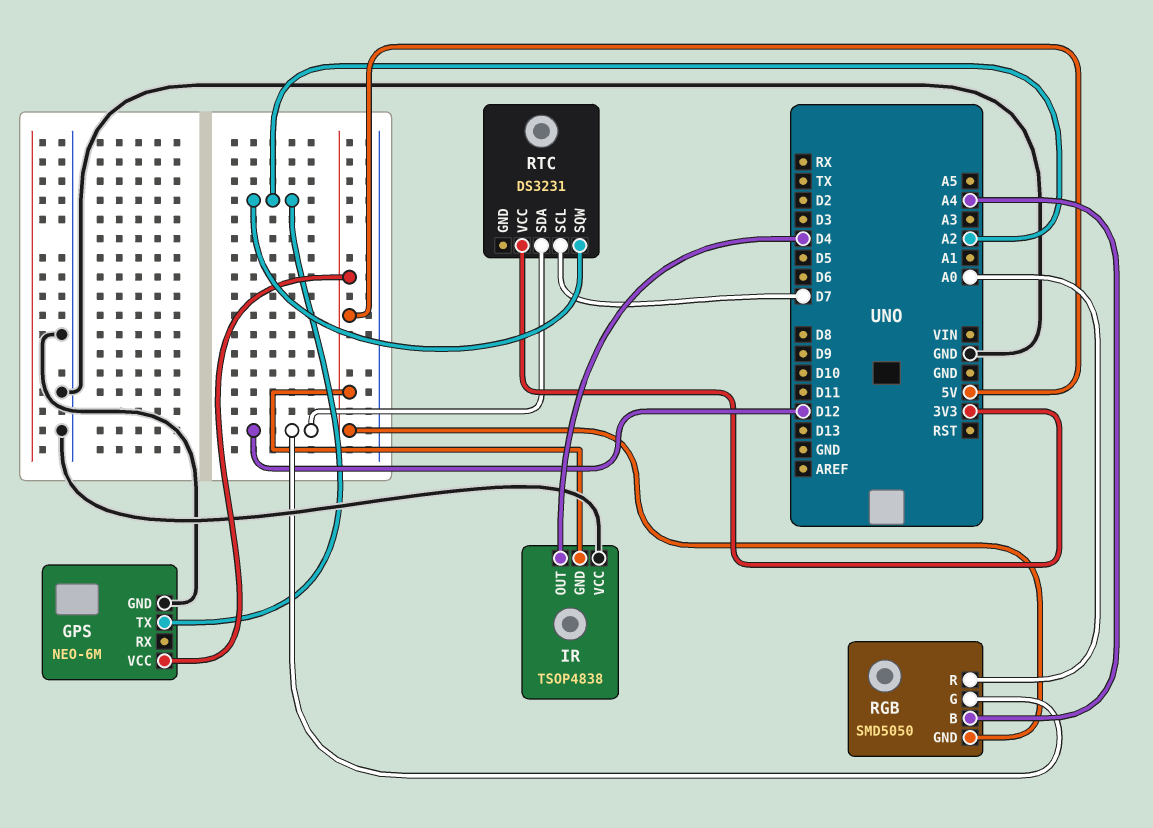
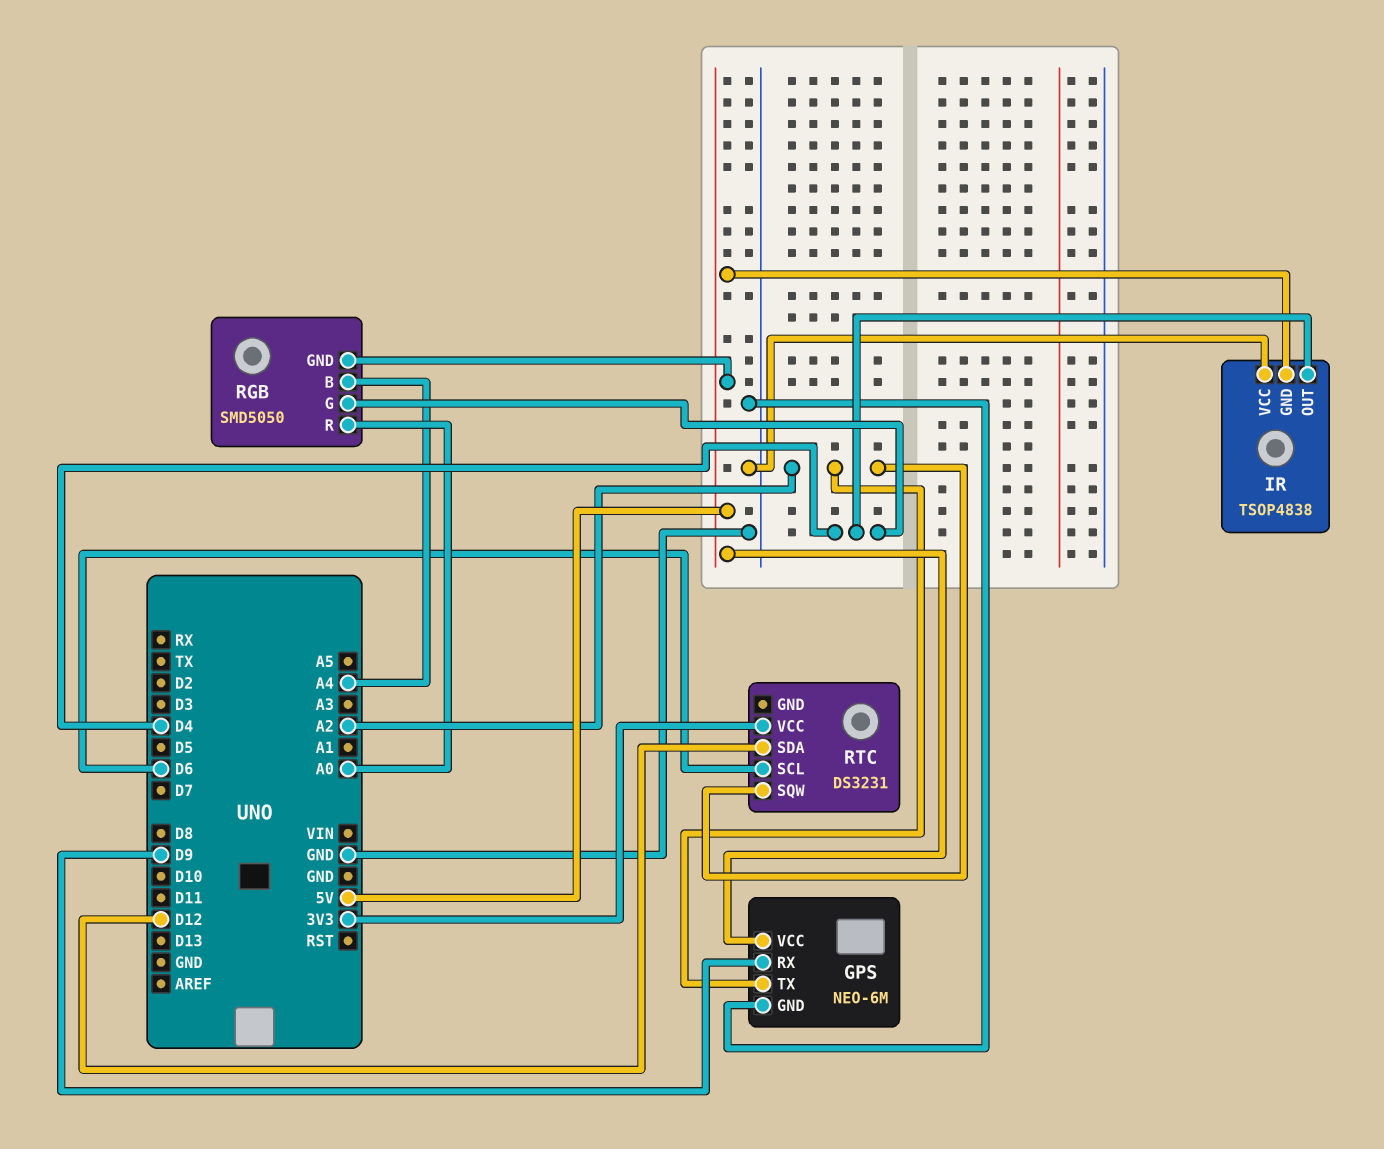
GPS pin RX: none -> D9
RGB pin G: D12 -> D4
RTC pin SCL: D7 -> D6

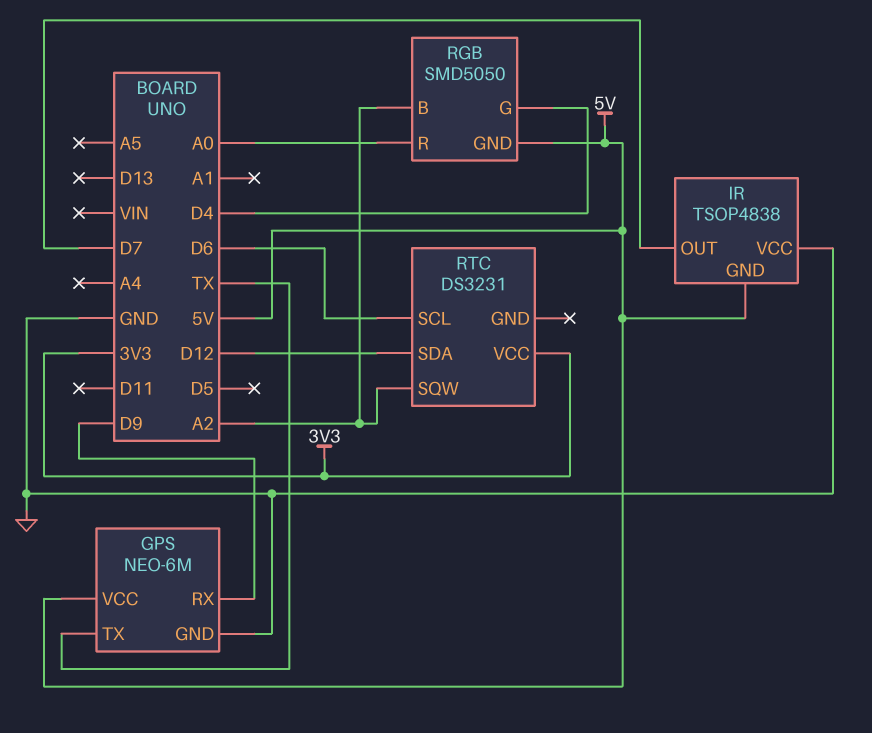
GPS pin TX: A2 -> TX
IR pin OUT: D4 -> D7
RGB pin B: A4 -> A2

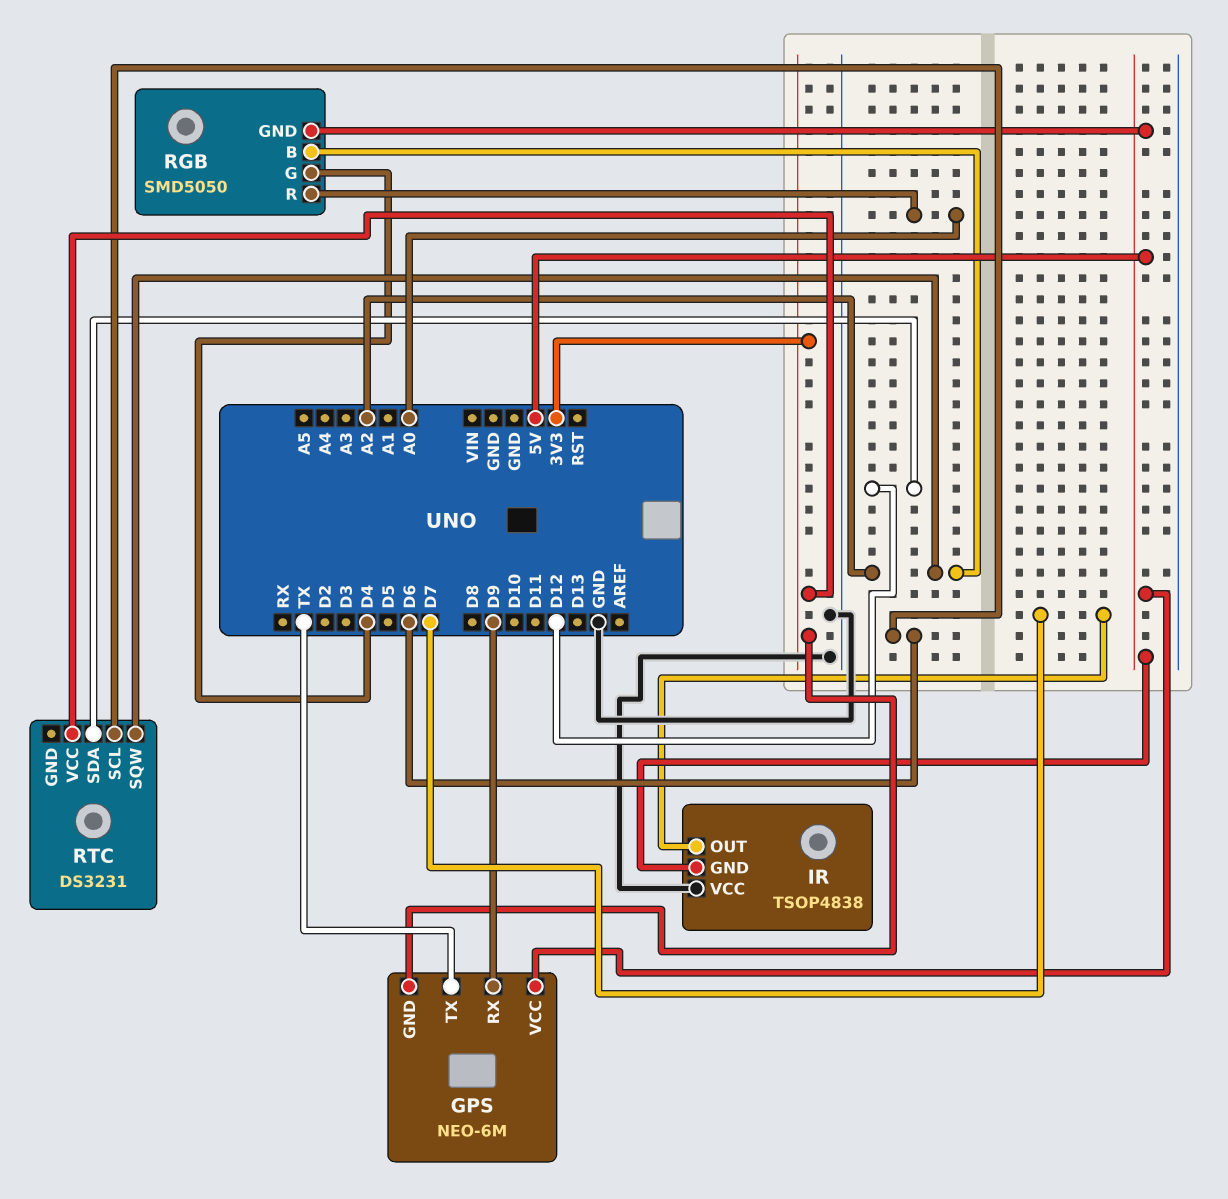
GPS pin GND: GND -> 3V3

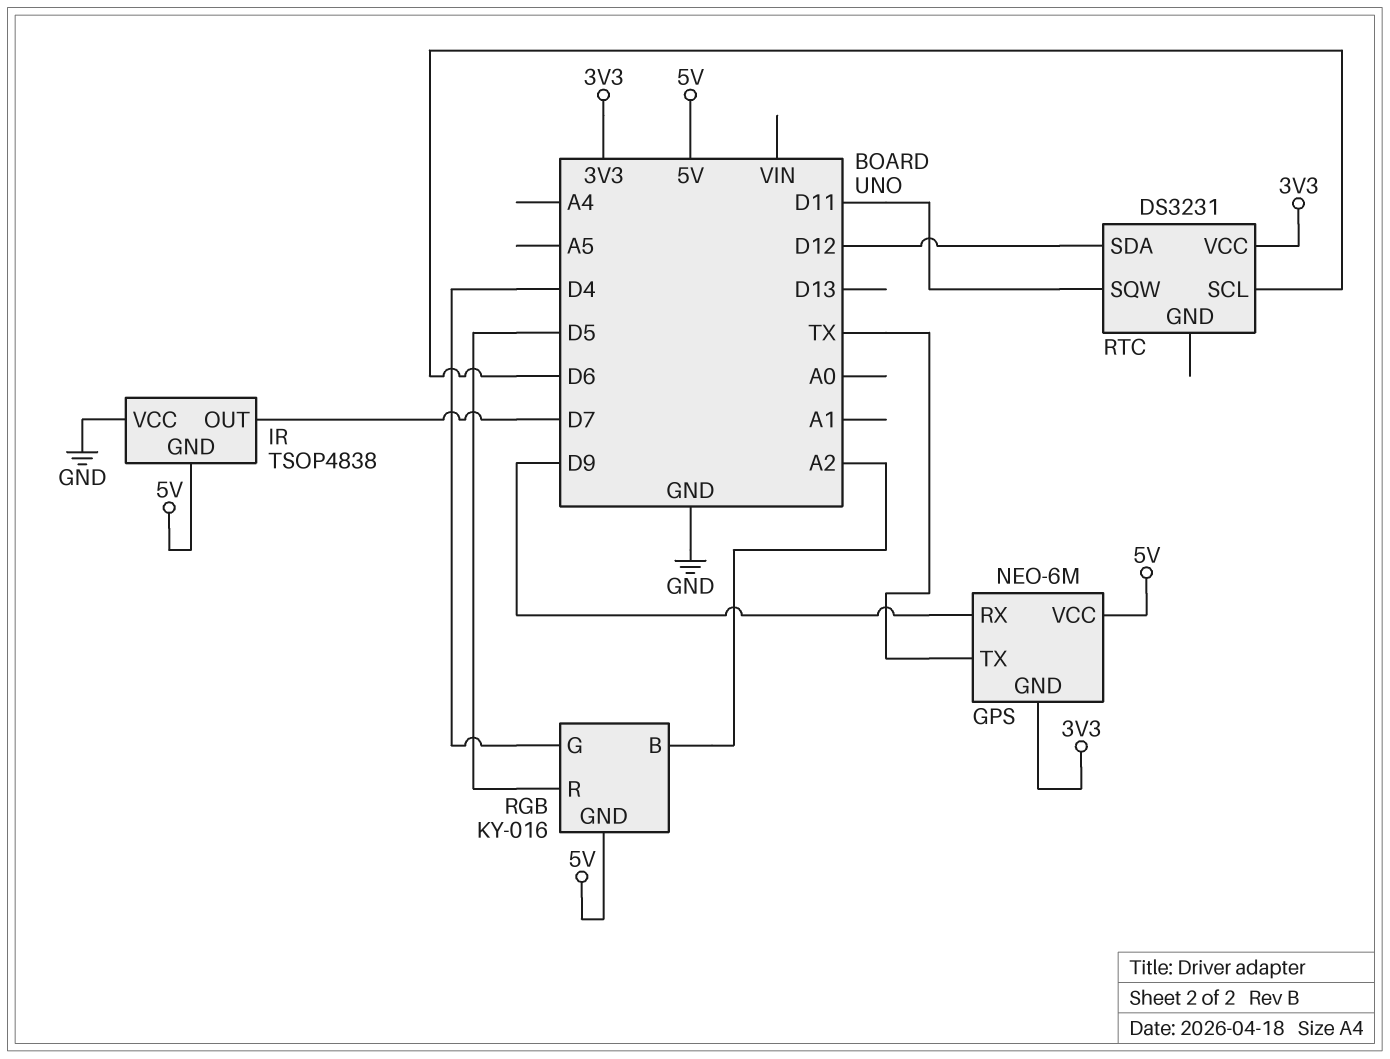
RGB: SMD5050 -> KY-016
RGB pin R: A0 -> D5
RTC pin SQW: A2 -> D11

